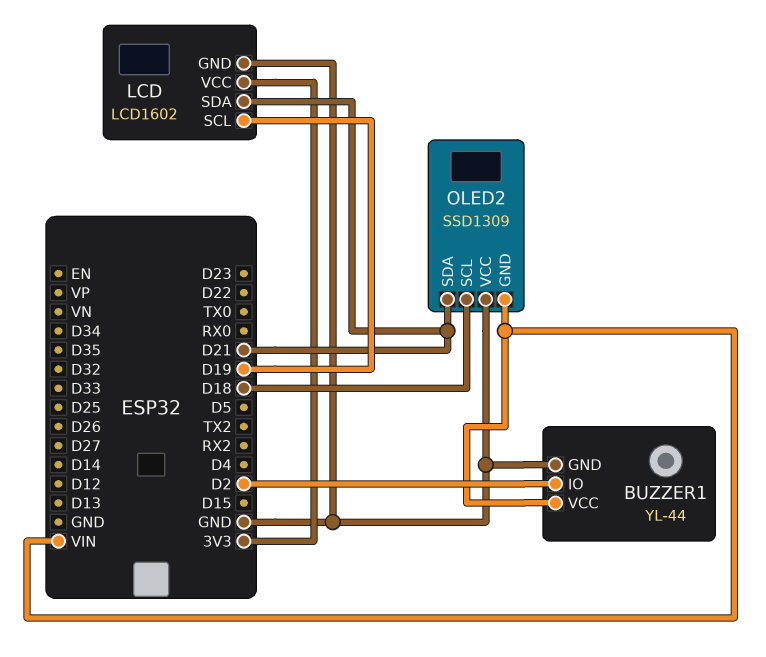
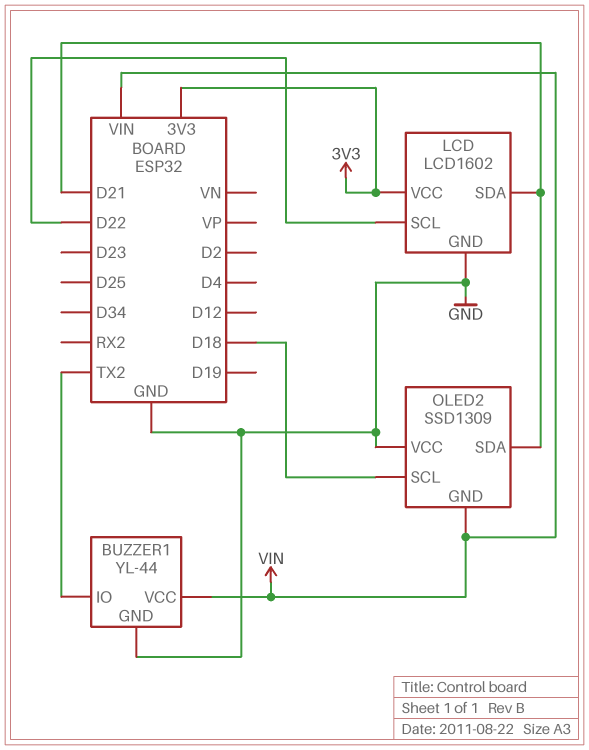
BUZZER1 pin IO: D2 -> TX2
LCD pin SCL: D19 -> D22

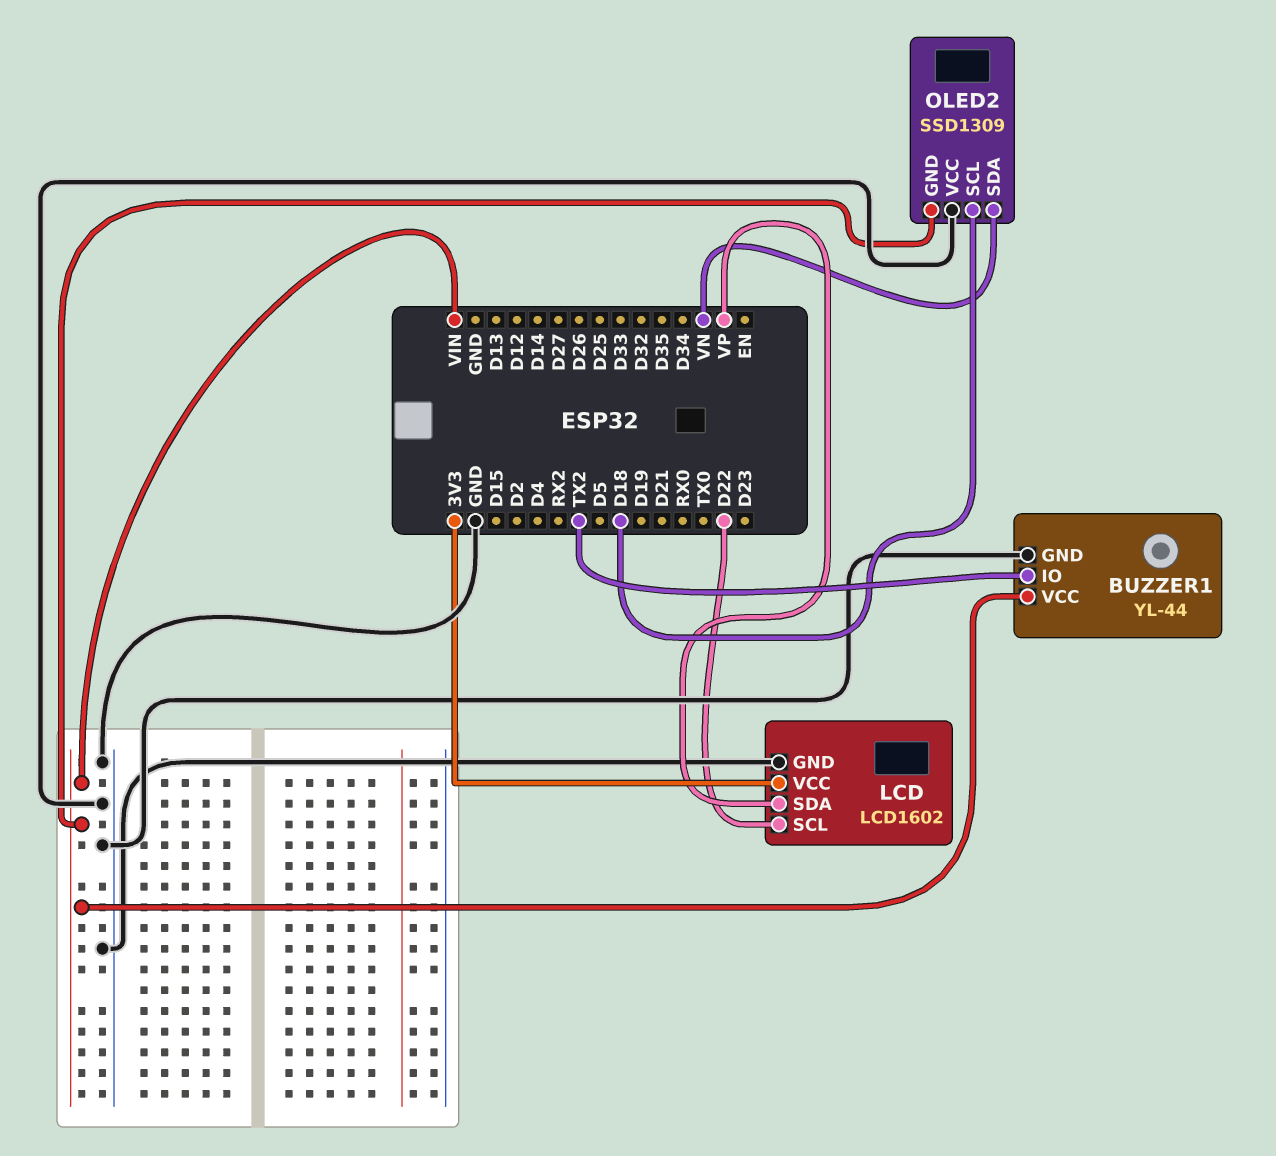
LCD pin SDA: D21 -> VP
OLED2 pin SDA: D21 -> VN

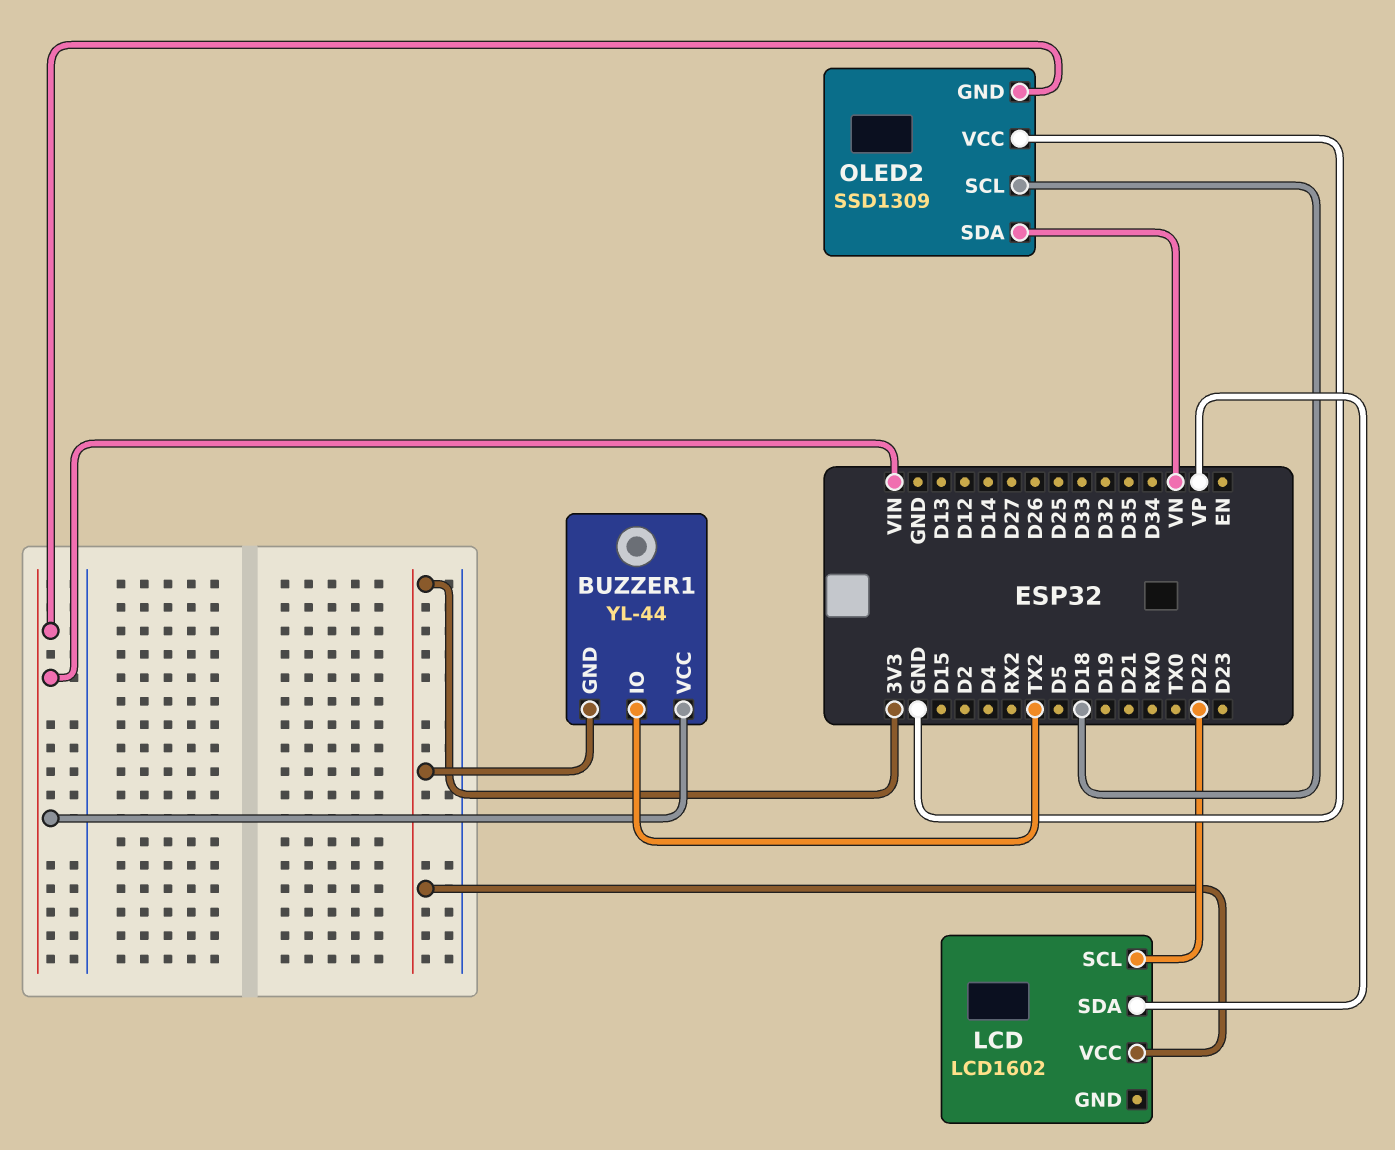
BUZZER1 pin GND: GND -> 3V3
LCD pin GND: GND -> none

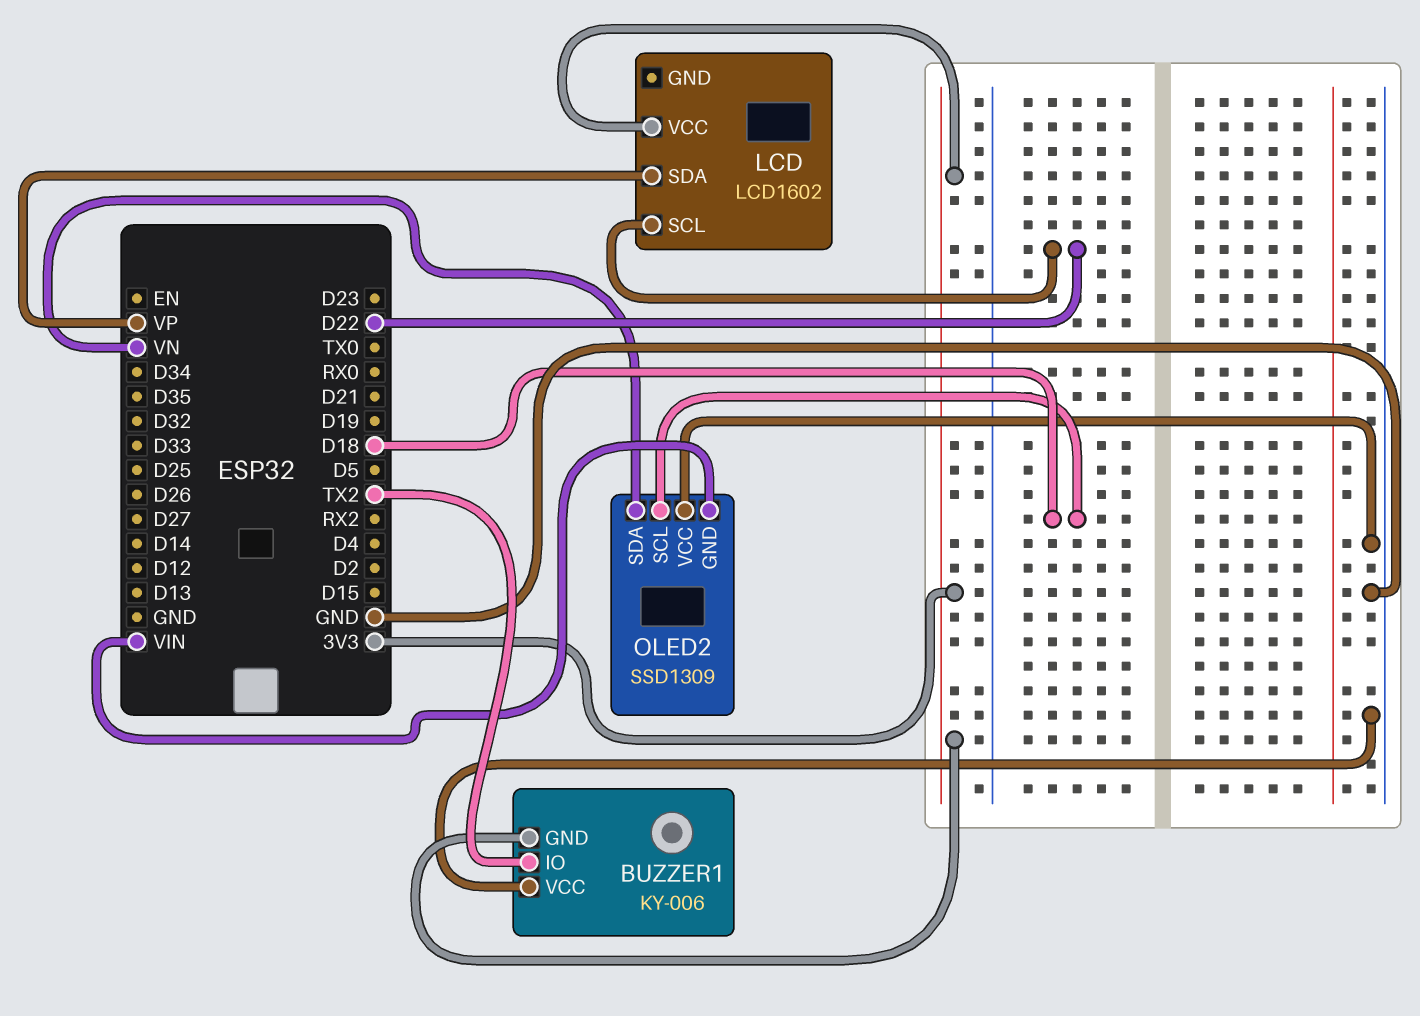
BUZZER1: YL-44 -> KY-006
BUZZER1 pin VCC: VIN -> GND

